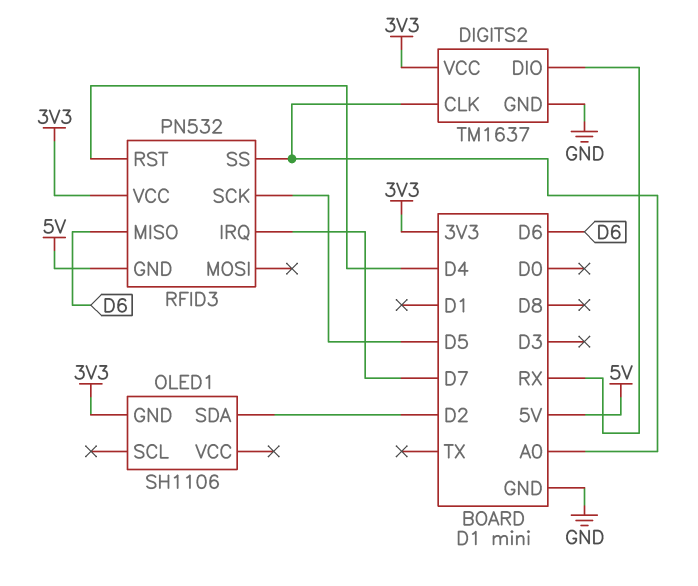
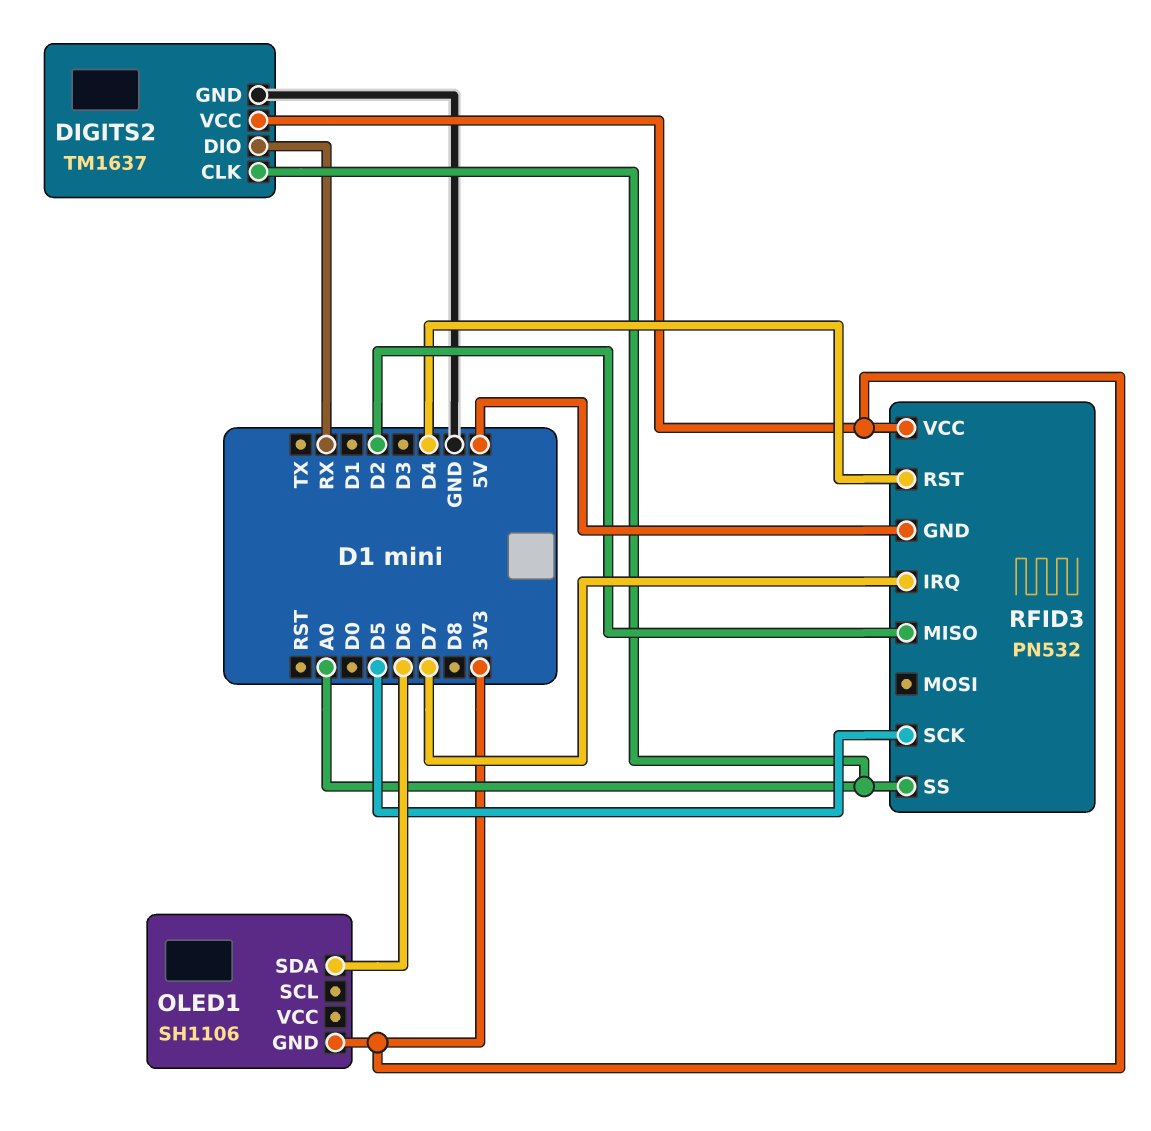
OLED1 pin SDA: D2 -> D6
RFID3 pin MISO: D6 -> D2

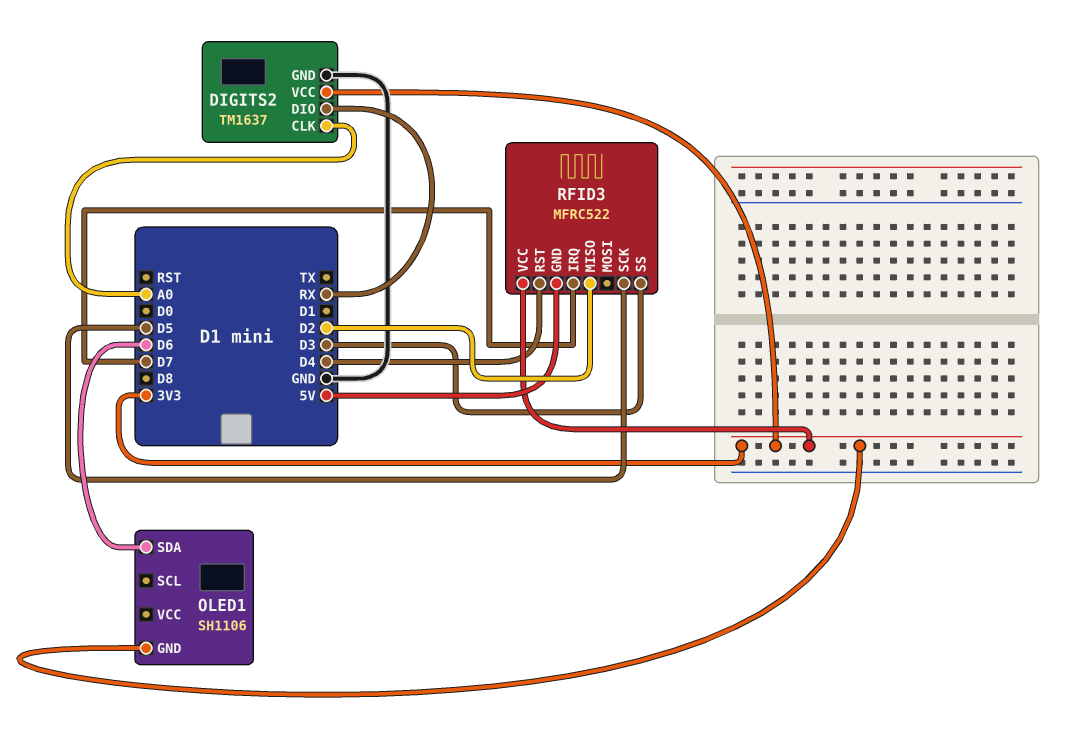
RFID3: PN532 -> MFRC522
RFID3 pin SS: A0 -> D3

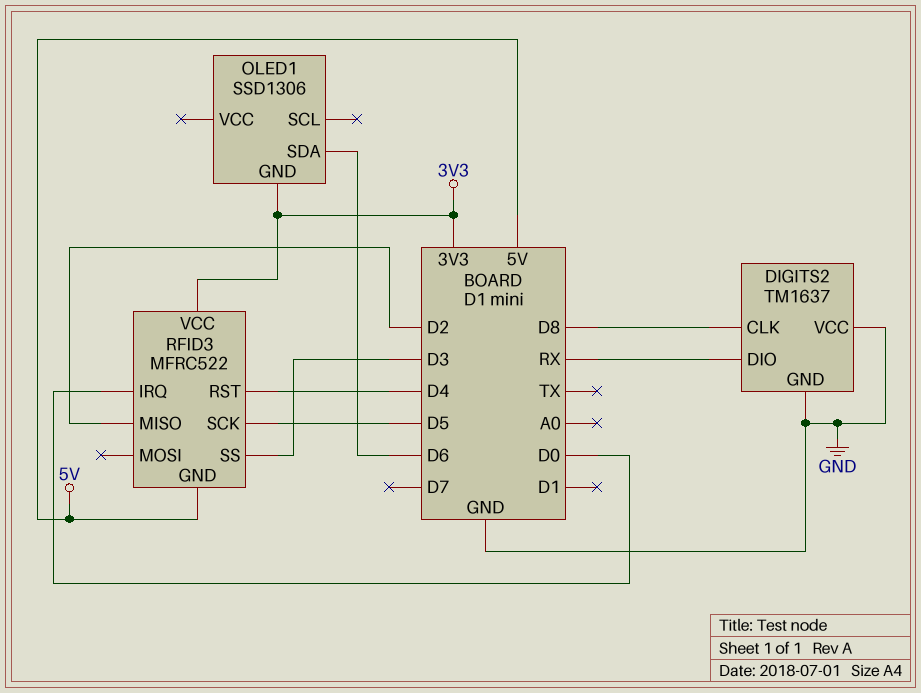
DIGITS2 pin CLK: A0 -> D8
DIGITS2 pin VCC: 3V3 -> GND
OLED1: SH1106 -> SSD1306
RFID3 pin IRQ: D7 -> D0

